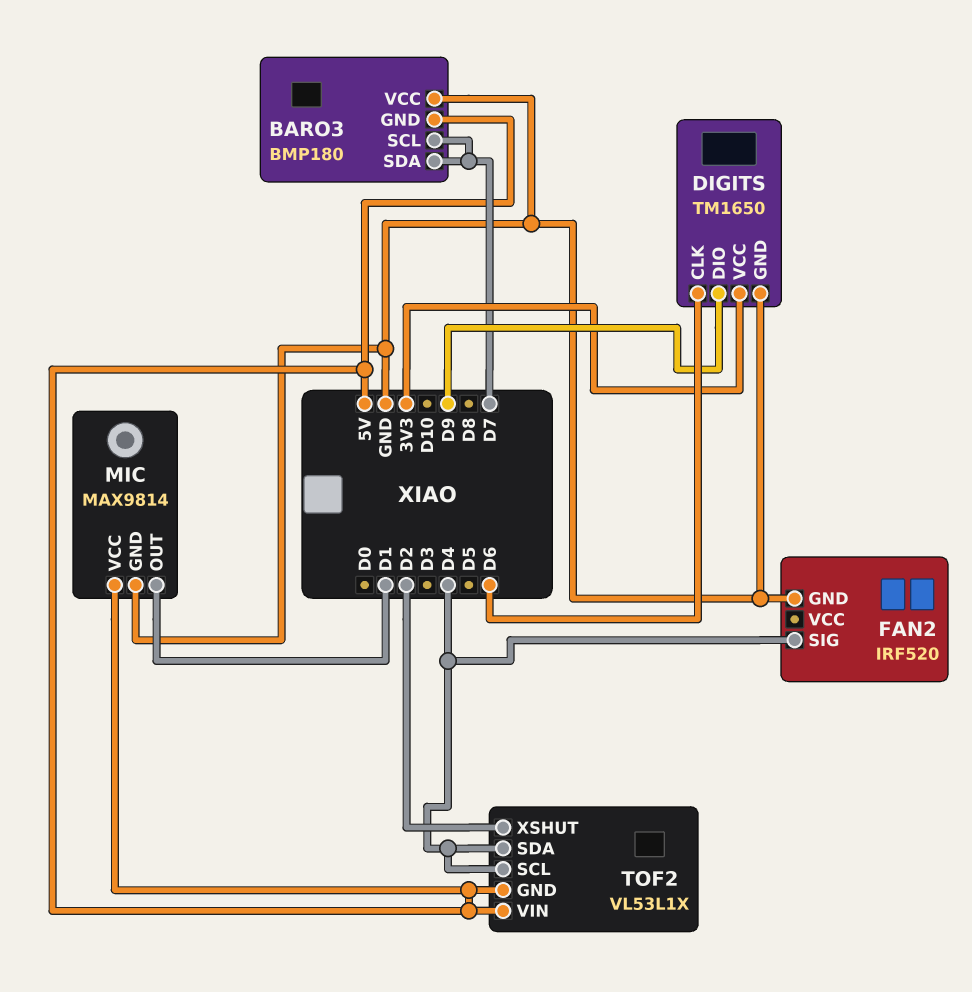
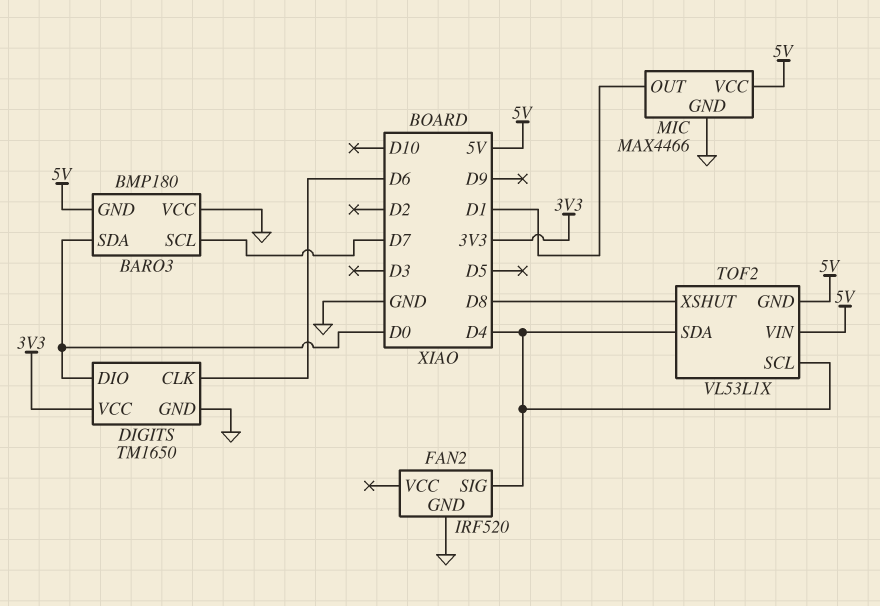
BARO3 pin SDA: D7 -> D0
DIGITS pin DIO: D9 -> D0
MIC: MAX9814 -> MAX4466
TOF2 pin XSHUT: D2 -> D8

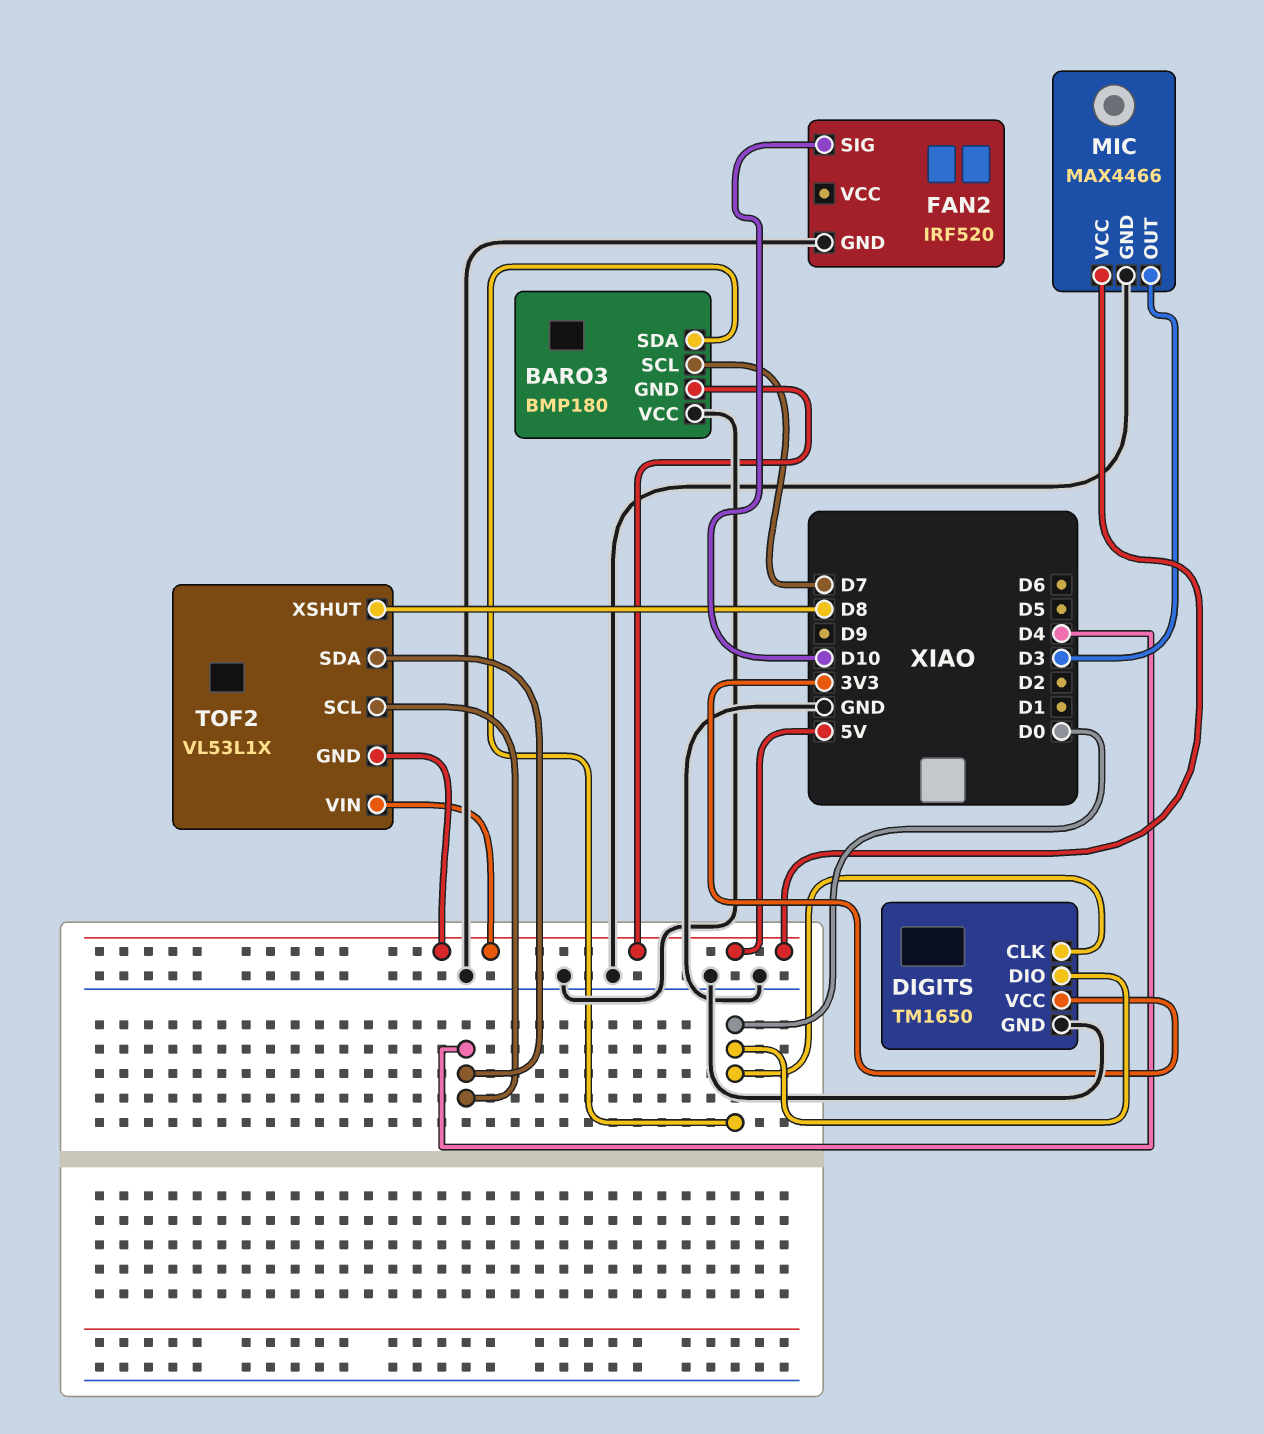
DIGITS pin CLK: D6 -> D0
FAN2 pin SIG: D4 -> D10
MIC pin OUT: D1 -> D3

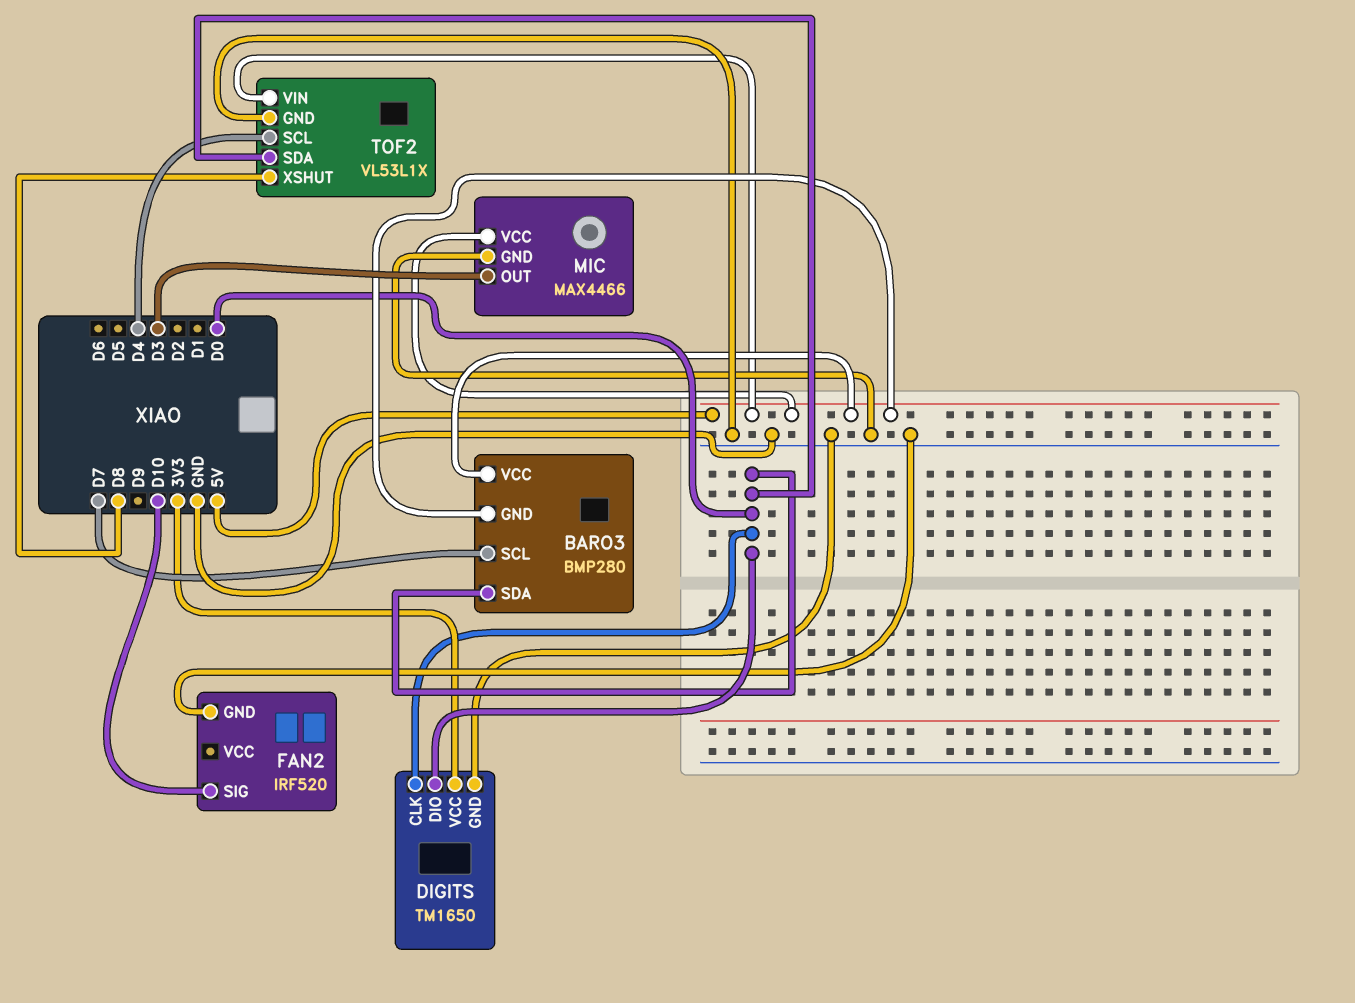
BARO3: BMP180 -> BMP280
BARO3 pin VCC: GND -> 5V
TOF2 pin GND: 5V -> GND
TOF2 pin SDA: D4 -> D0

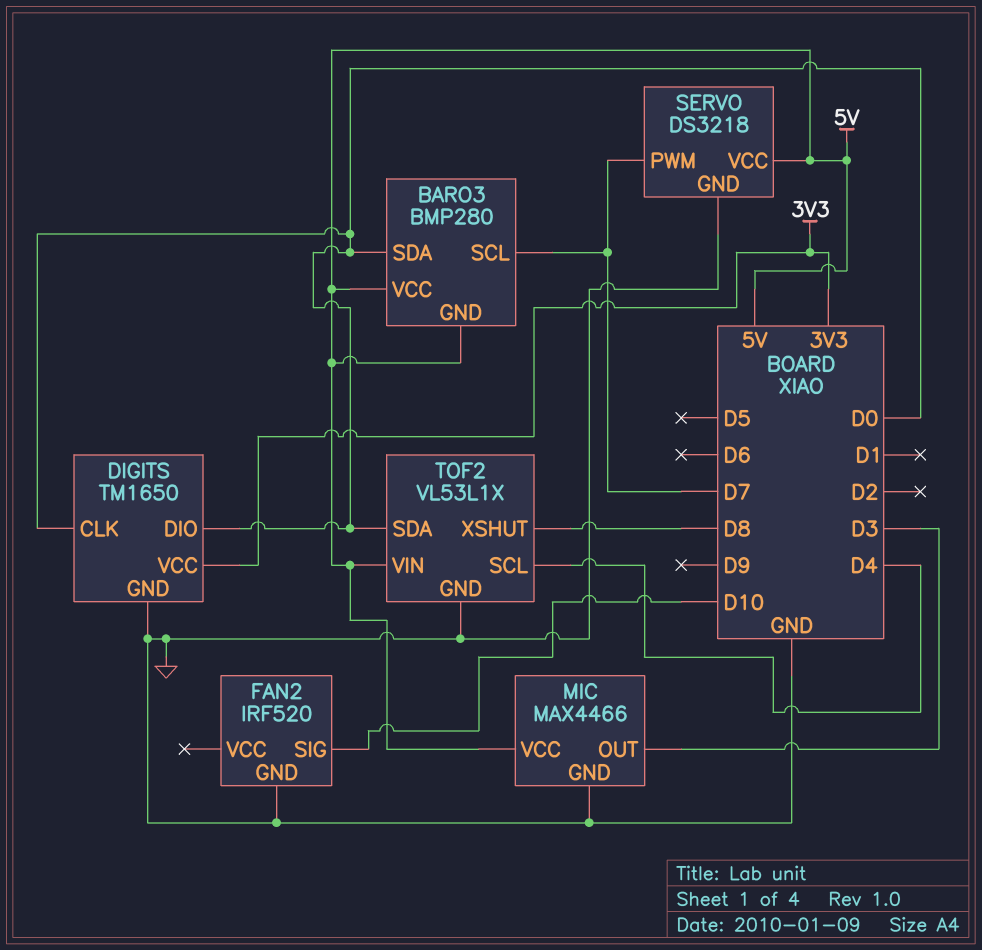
SERVO: none -> DS3218
SERVO pin GND: none -> GND
SERVO pin PWM: none -> D7
SERVO pin VCC: none -> 5V

